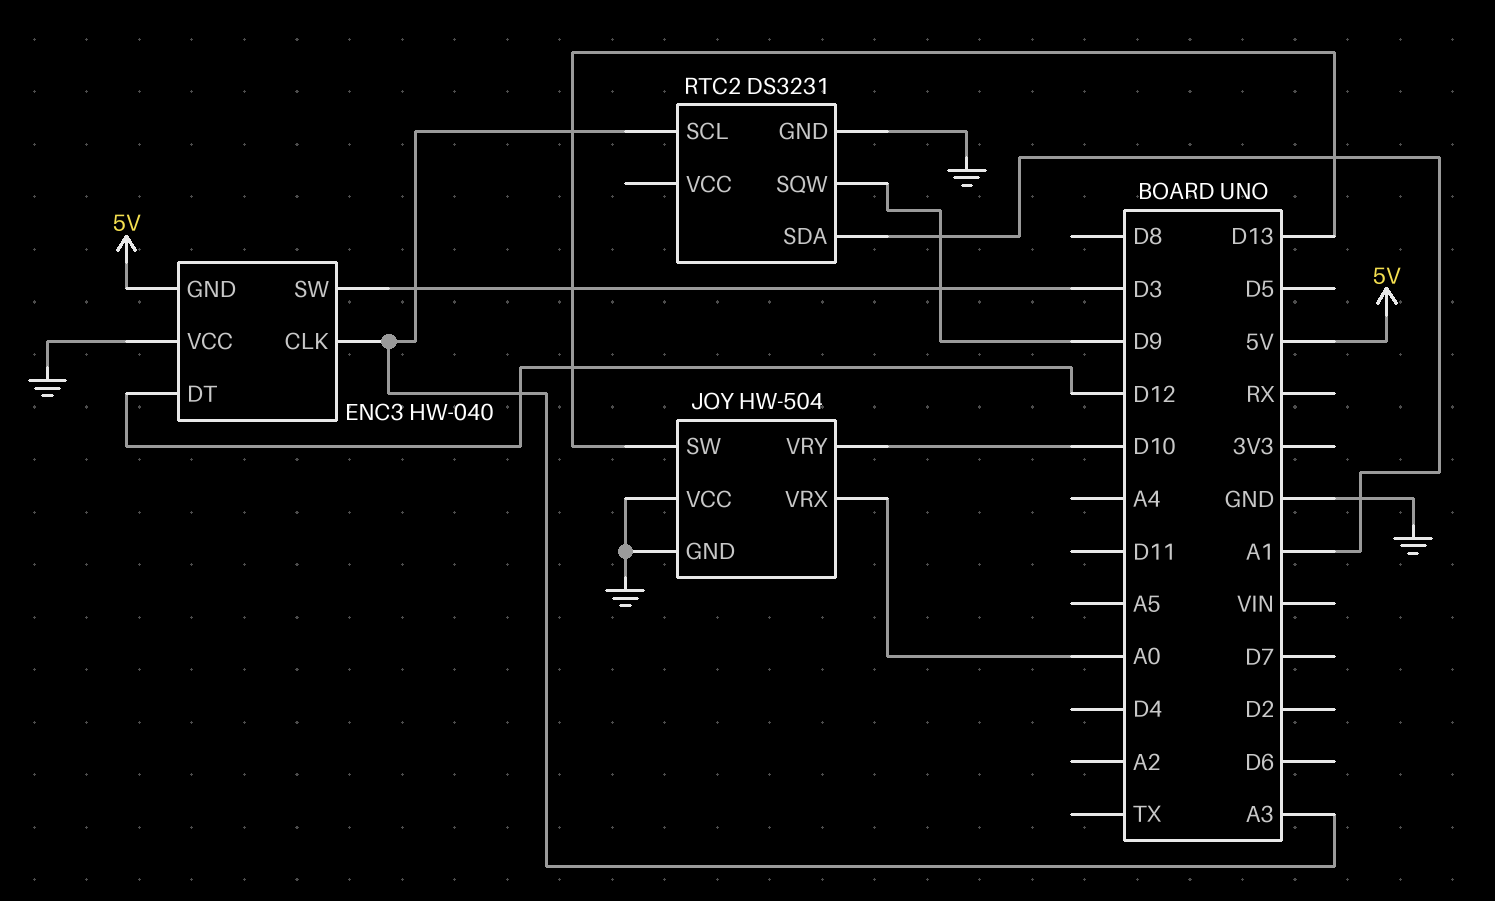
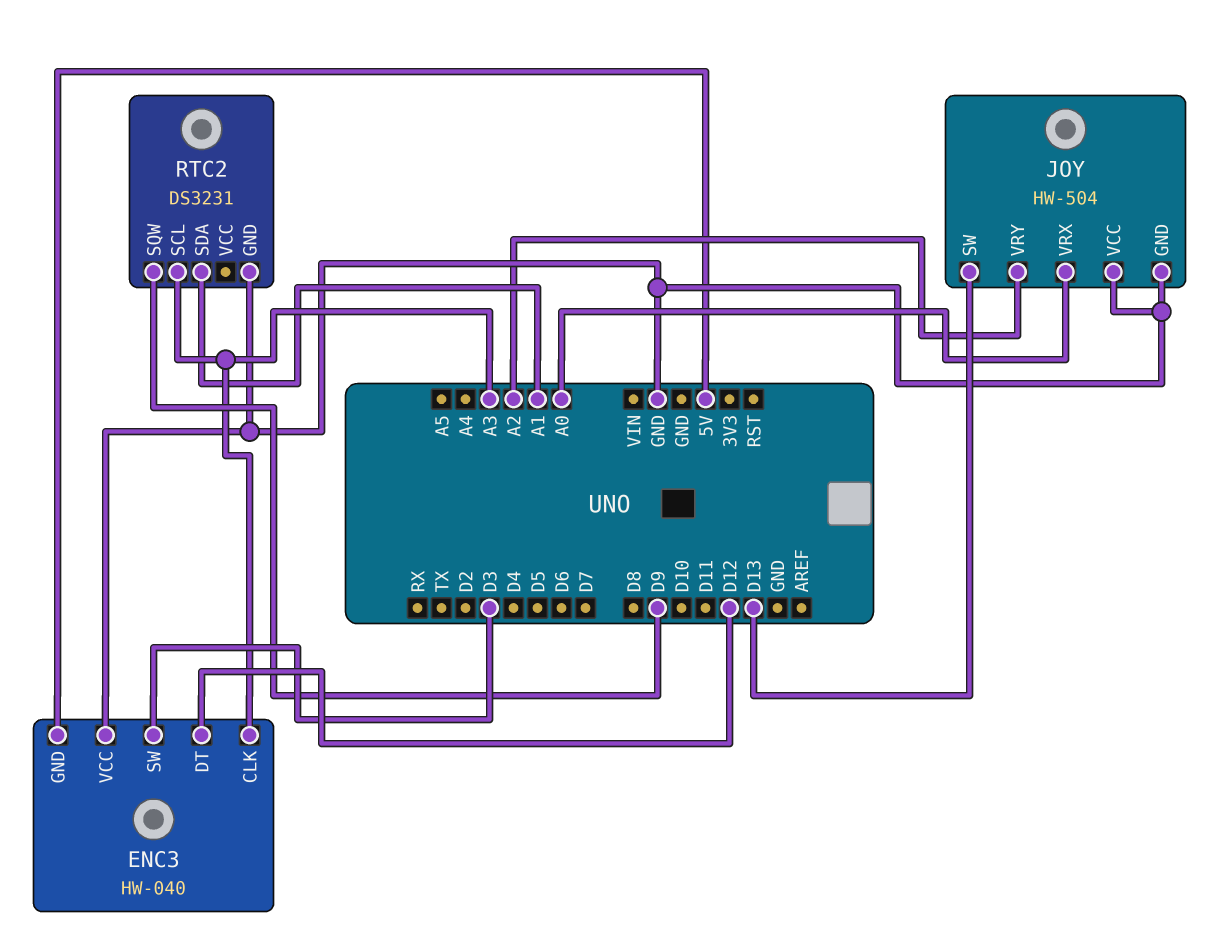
JOY pin VRY: D10 -> A2

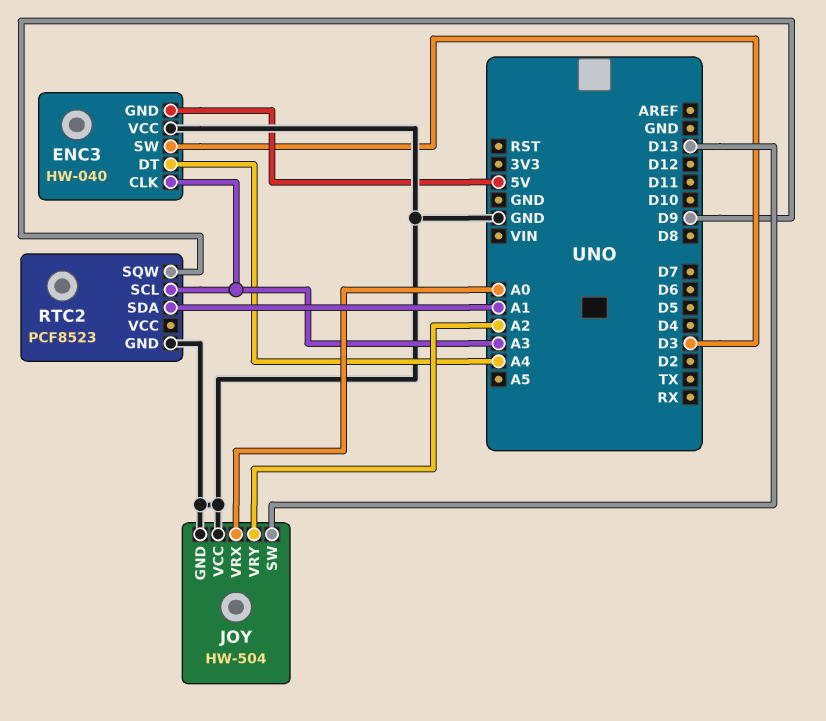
ENC3 pin DT: D12 -> A4
RTC2: DS3231 -> PCF8523

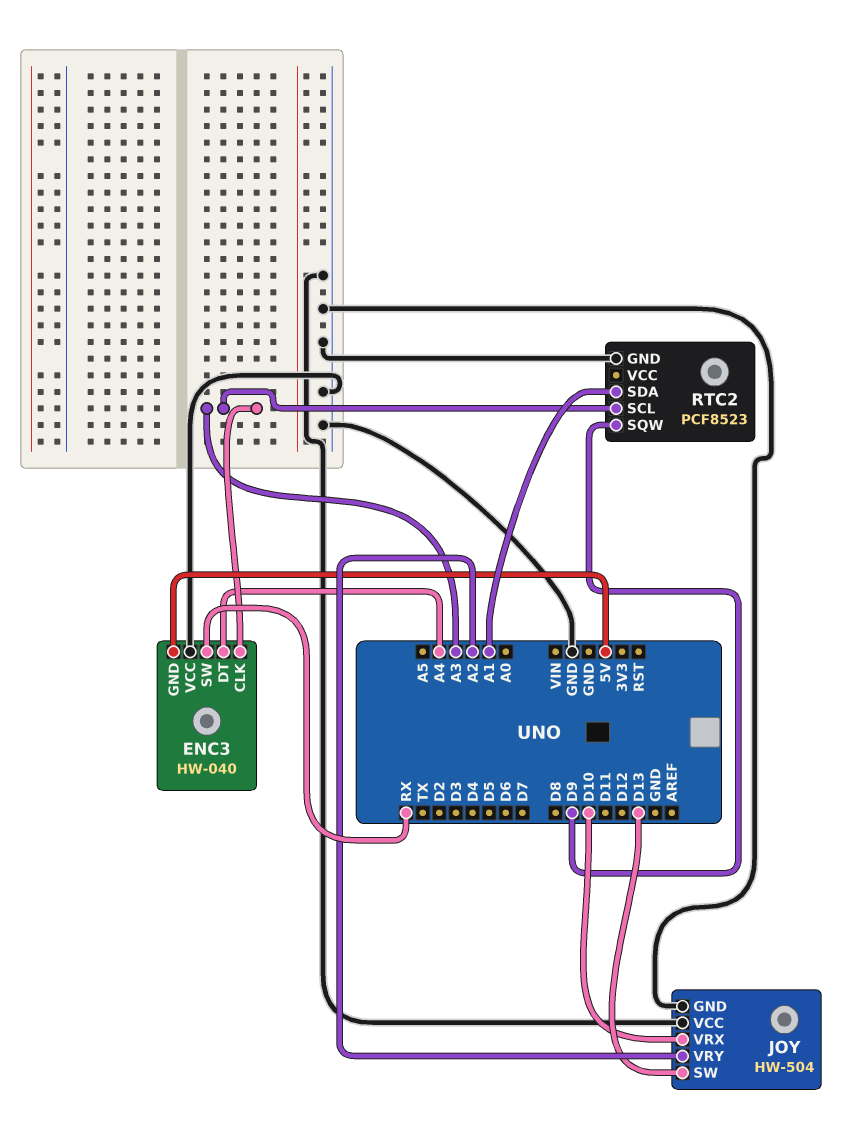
ENC3 pin SW: D3 -> RX
JOY pin VRX: A0 -> D10

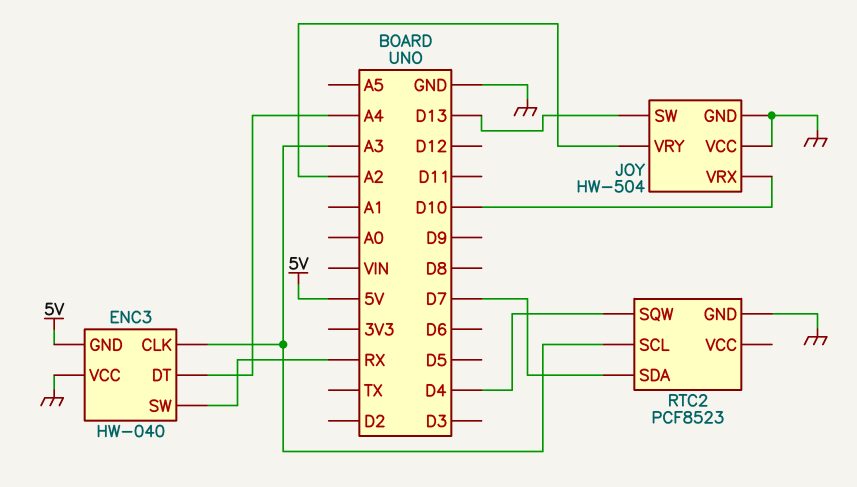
RTC2 pin SDA: A1 -> D7
RTC2 pin SQW: D9 -> D4

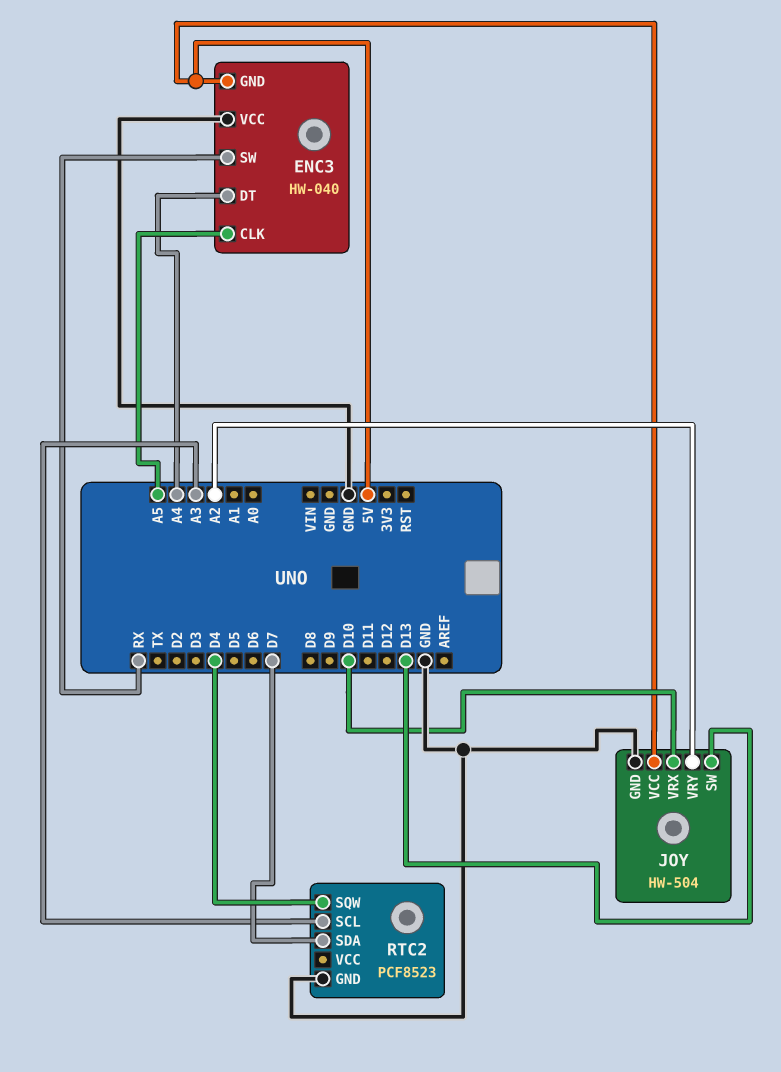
ENC3 pin CLK: A3 -> A5
JOY pin VCC: GND -> 5V

